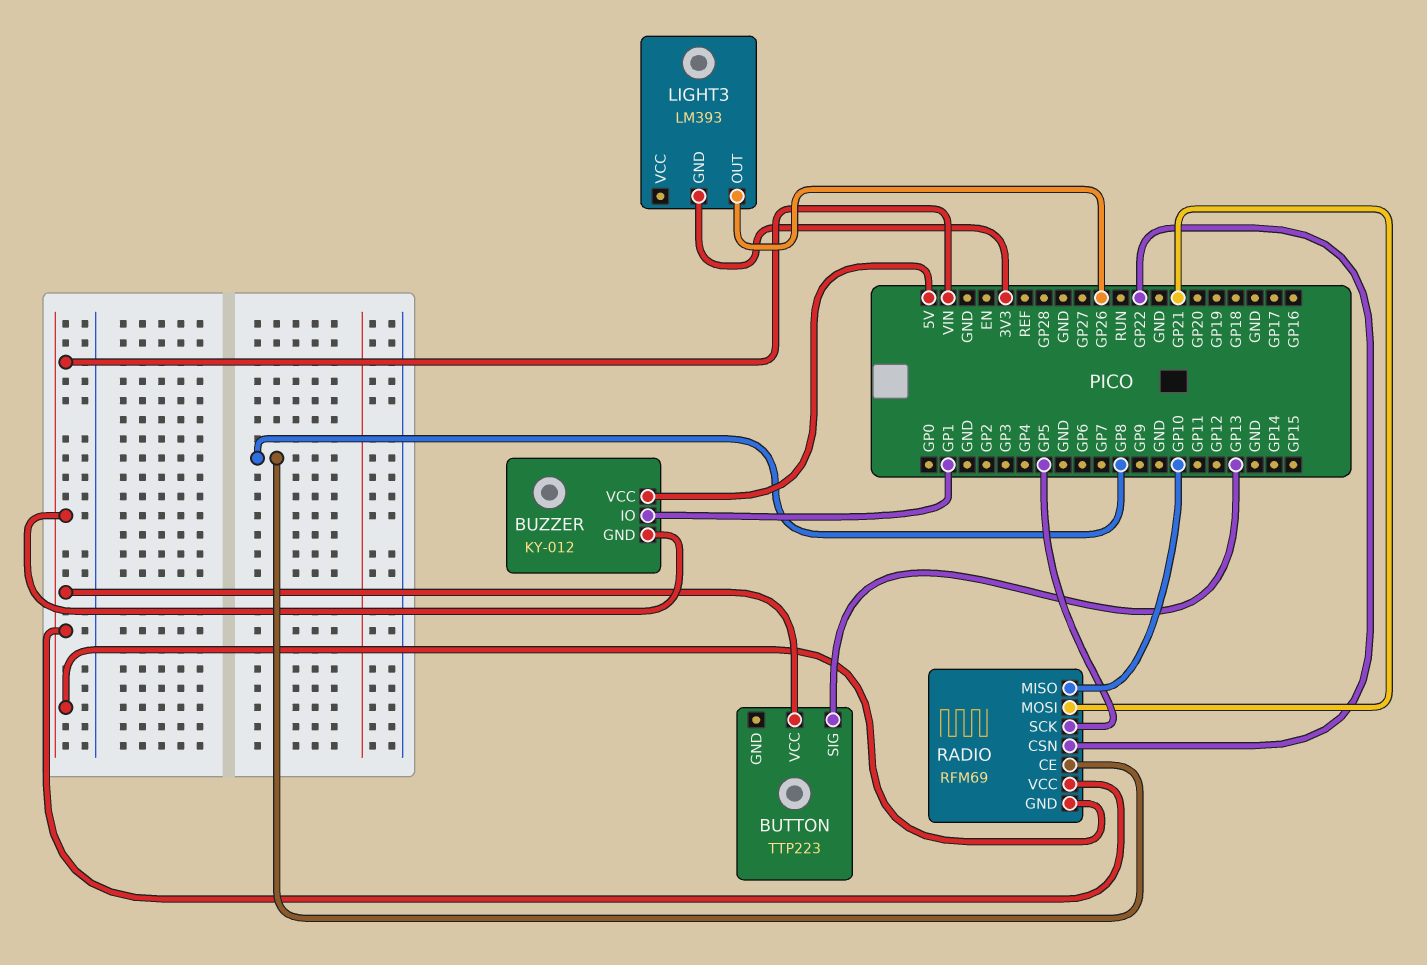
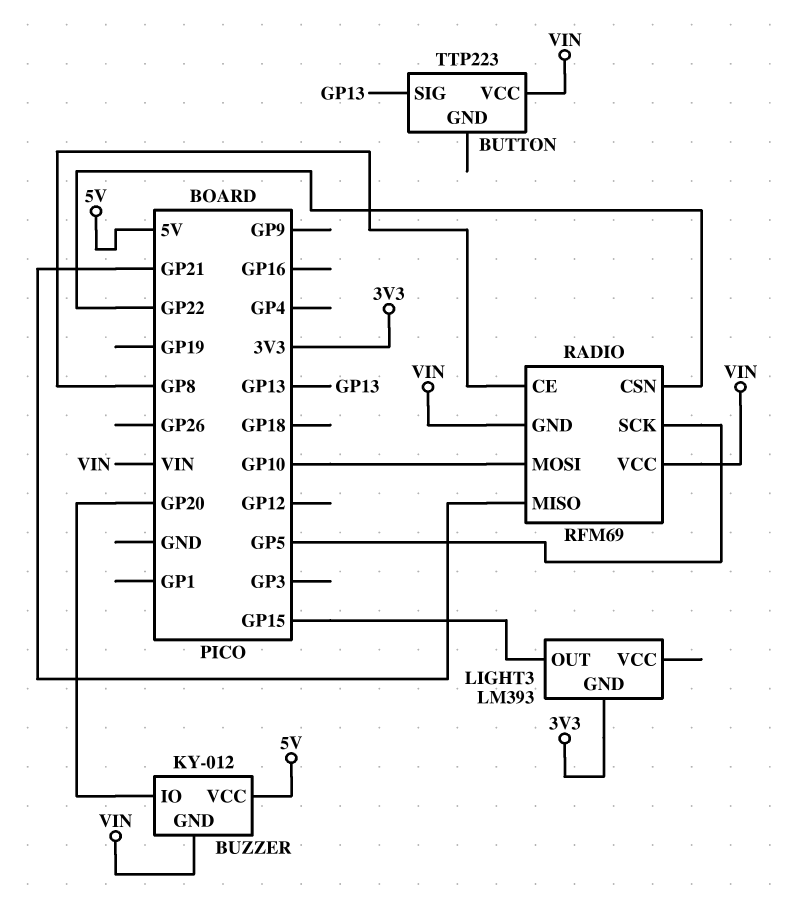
BUZZER pin IO: GP1 -> GP20
LIGHT3 pin OUT: GP26 -> GP15
RADIO pin MISO: GP10 -> GP21
RADIO pin MOSI: GP21 -> GP10

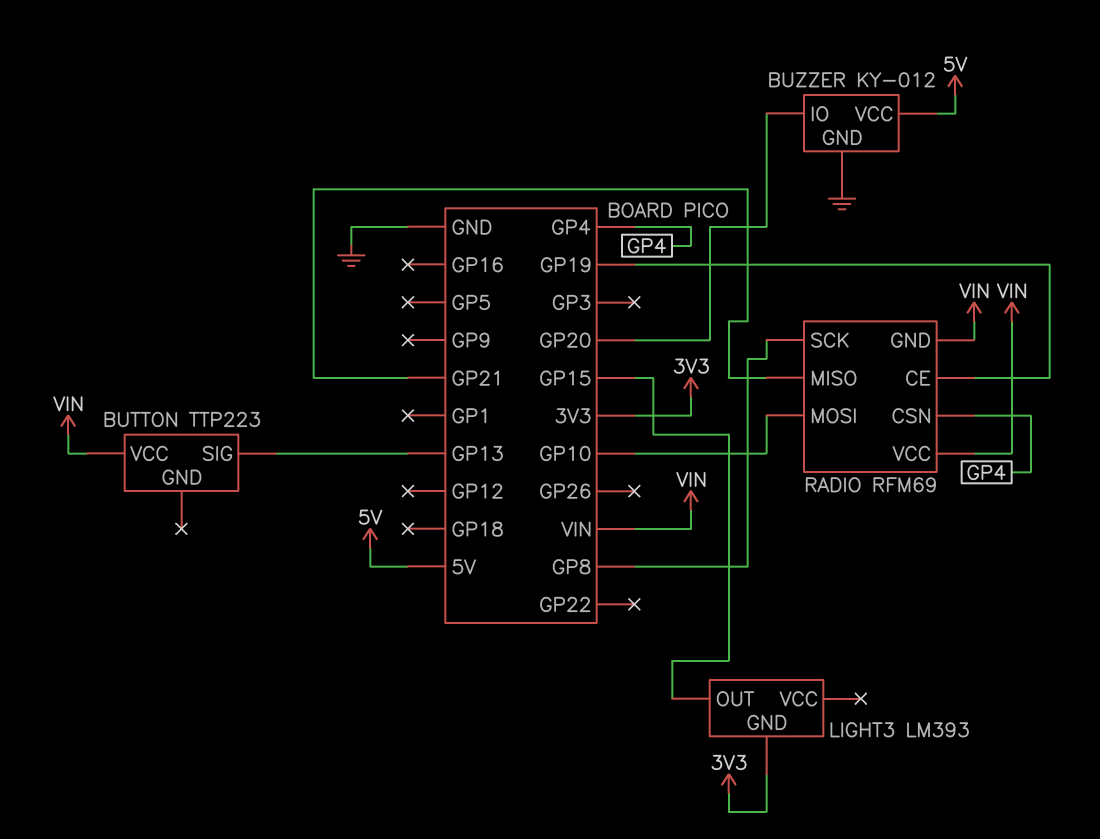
BUZZER pin GND: VIN -> GND
RADIO pin CE: GP8 -> GP19
RADIO pin CSN: GP22 -> GP4
RADIO pin SCK: GP5 -> GP8

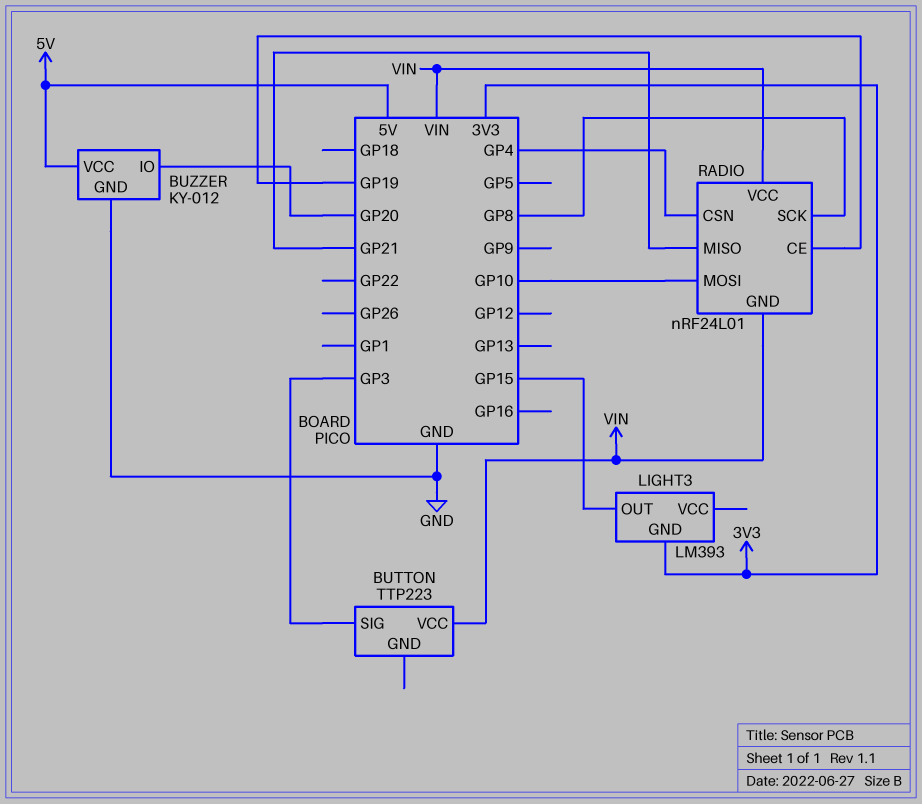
BUTTON pin SIG: GP13 -> GP3
RADIO: RFM69 -> nRF24L01

